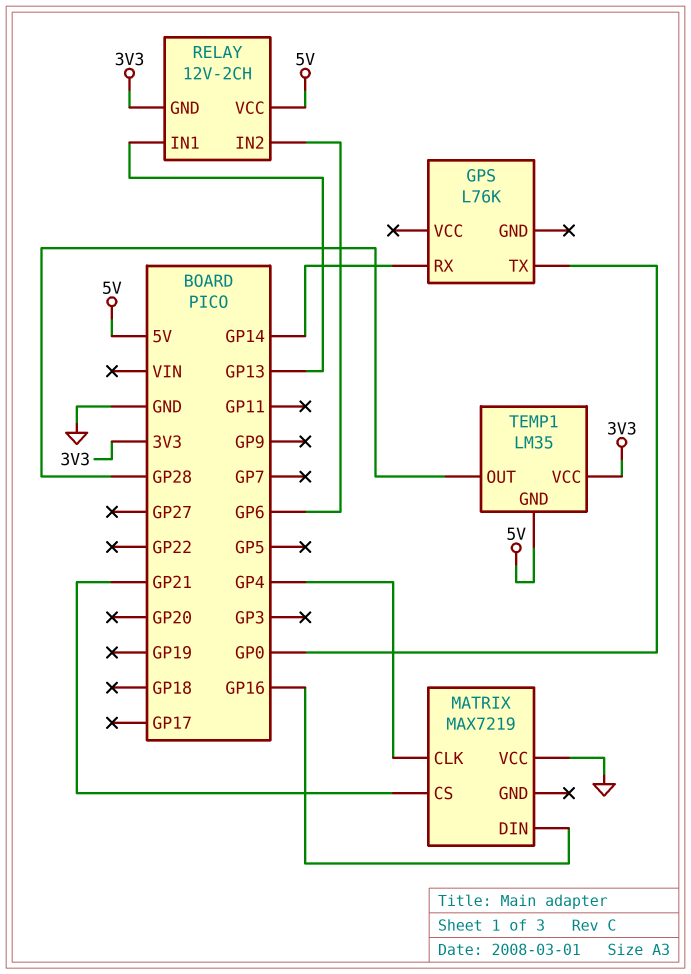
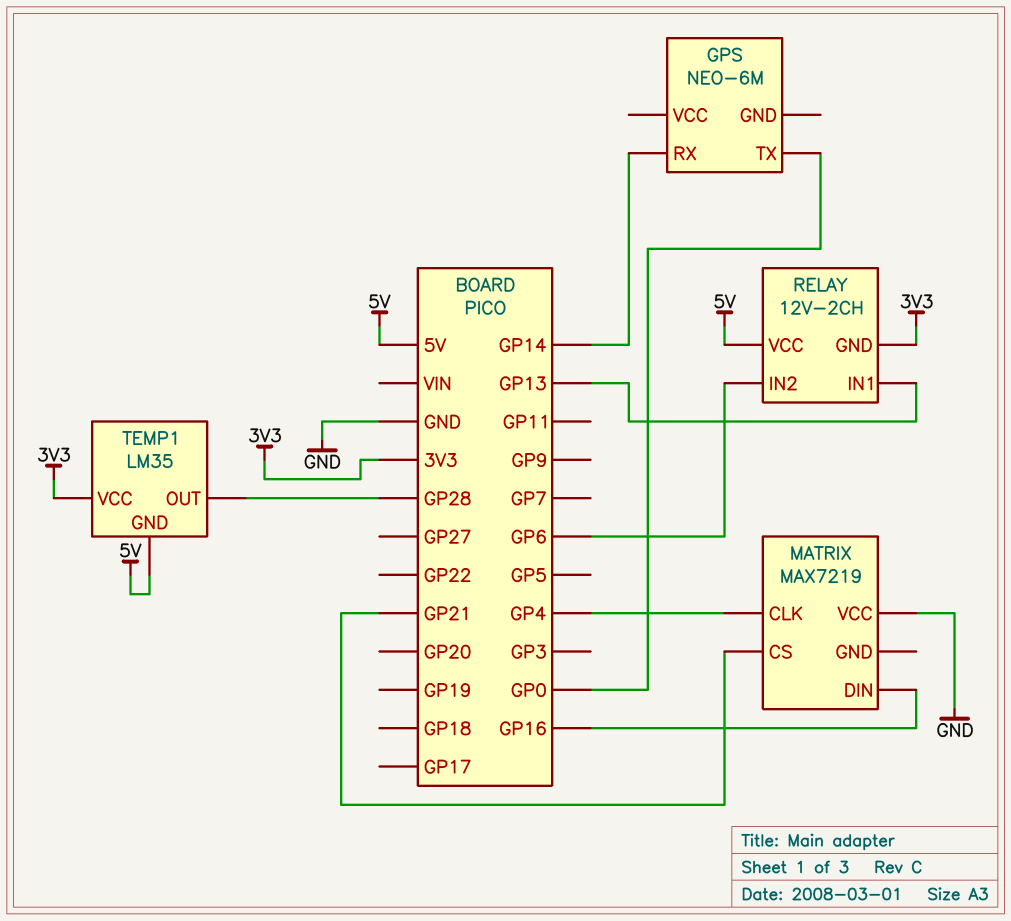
GPS: L76K -> NEO-6M

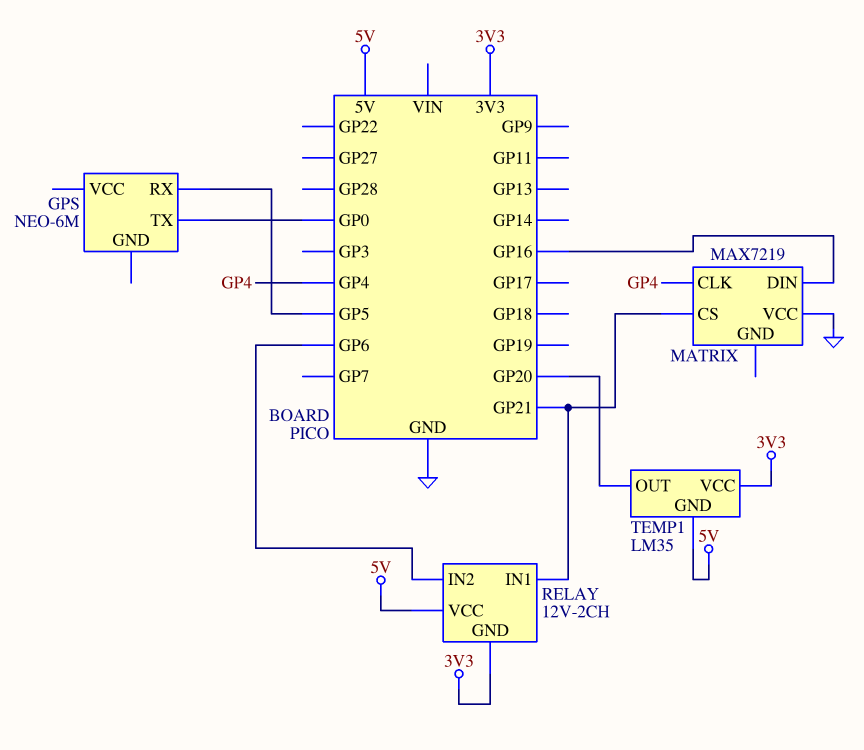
GPS pin RX: GP14 -> GP5
RELAY pin IN1: GP13 -> GP21
TEMP1 pin OUT: GP28 -> GP20

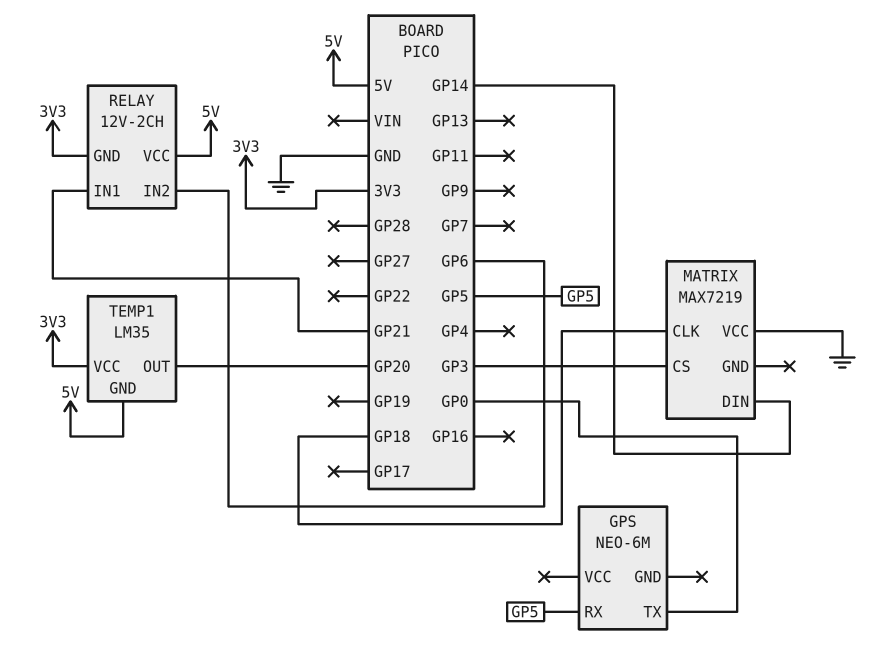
MATRIX pin CLK: GP4 -> GP18
MATRIX pin CS: GP21 -> GP3
MATRIX pin DIN: GP16 -> GP14

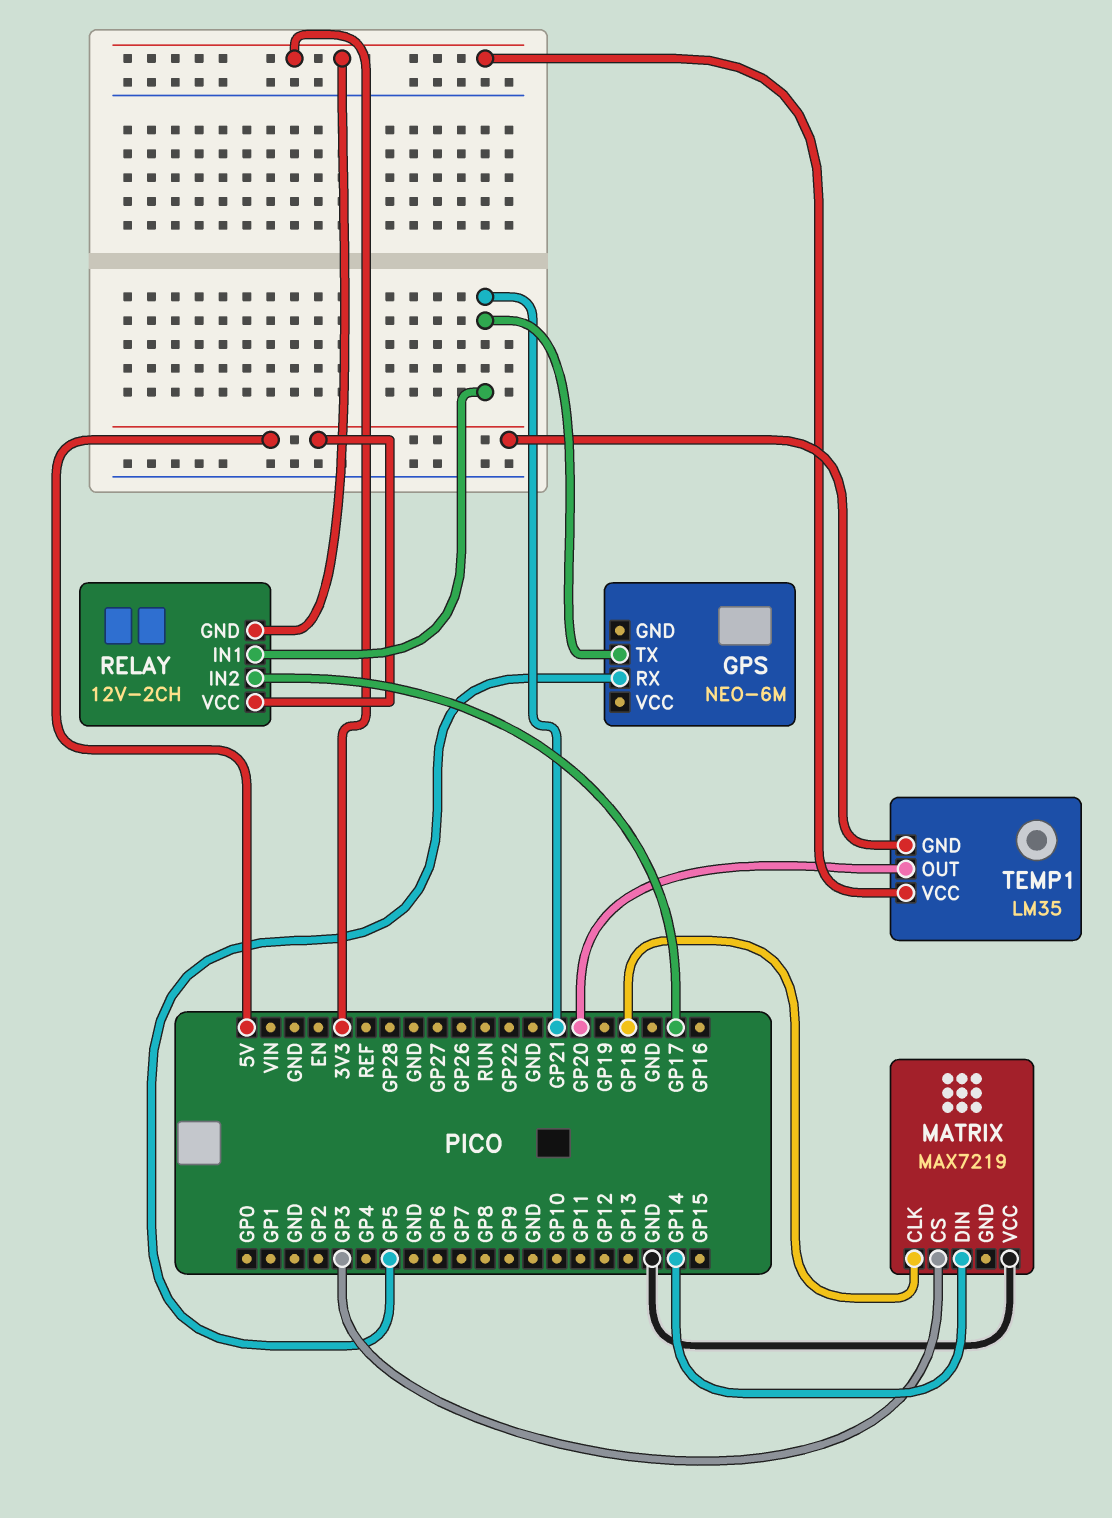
GPS pin TX: GP0 -> GP21
RELAY pin IN2: GP6 -> GP17

